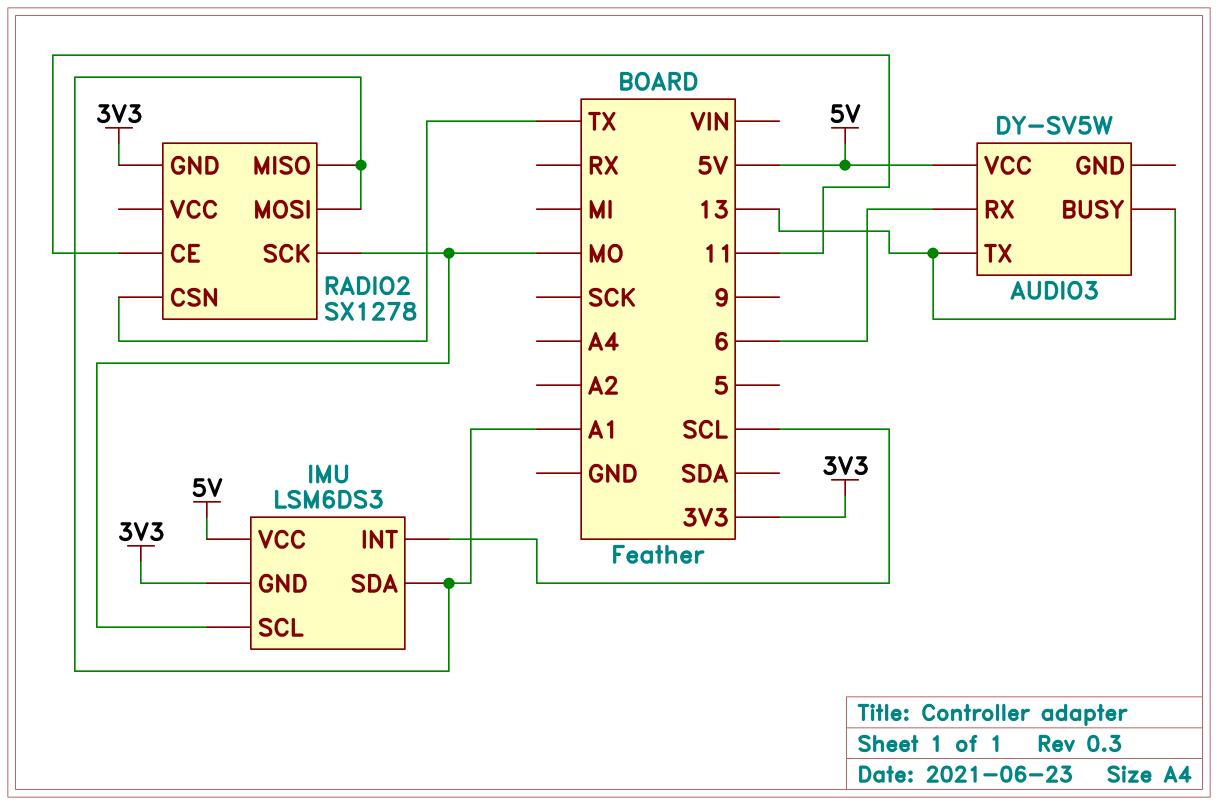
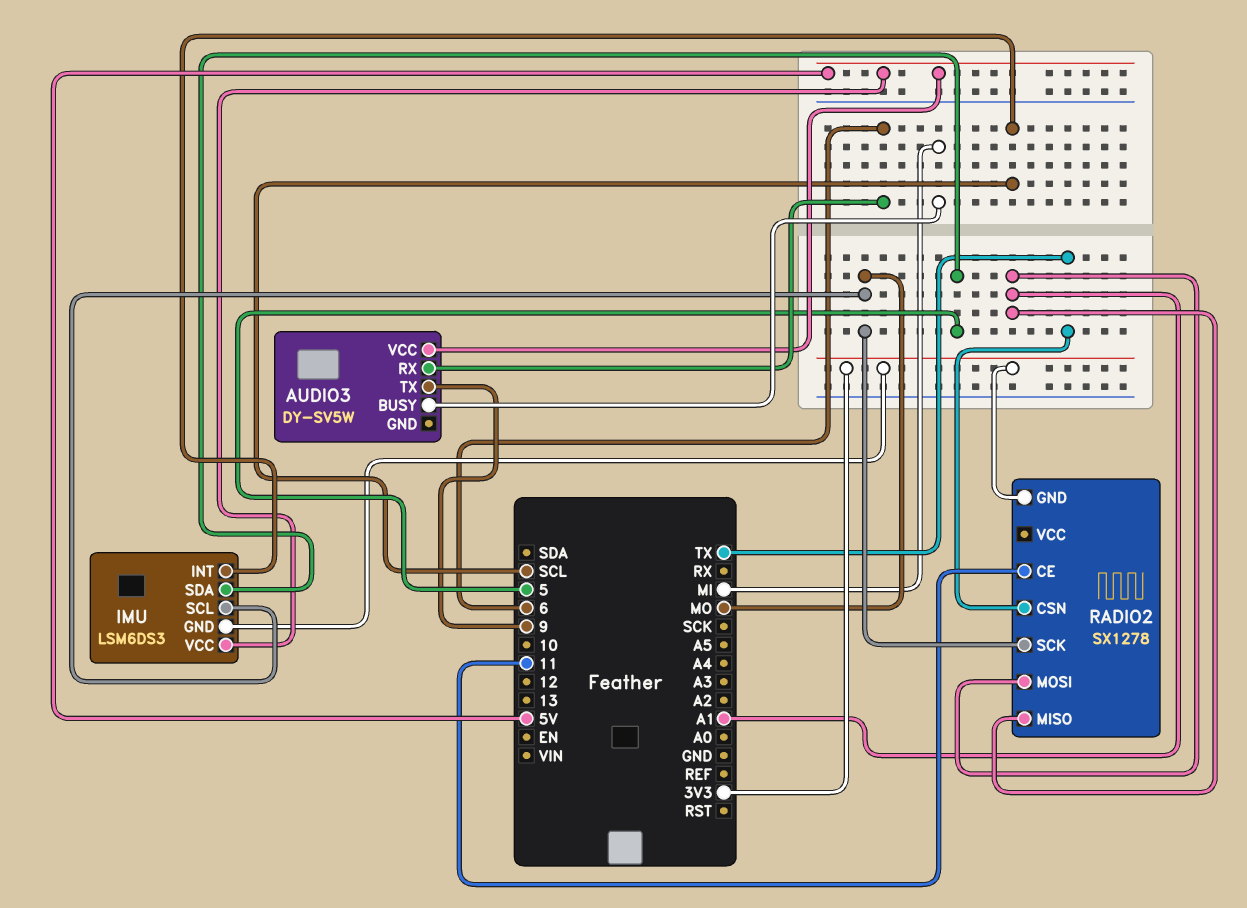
AUDIO3 pin BUSY: 13 -> MI
AUDIO3 pin TX: 13 -> 9
IMU pin SDA: A1 -> 5

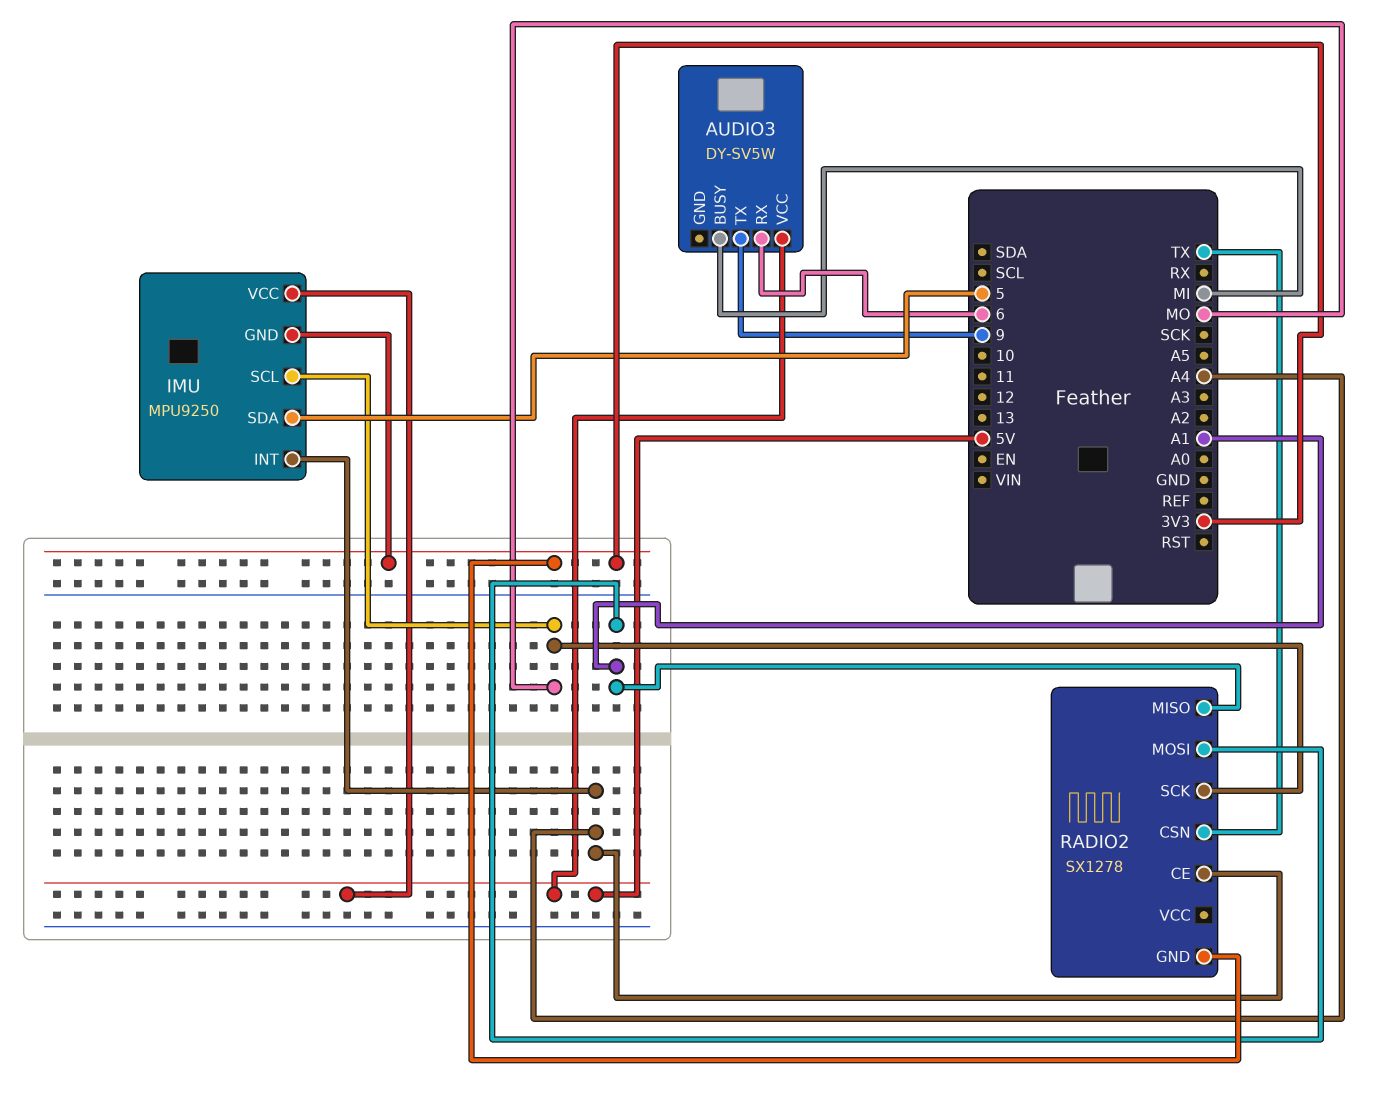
IMU: LSM6DS3 -> MPU9250
IMU pin INT: SCL -> A4
RADIO2 pin CE: 11 -> A4

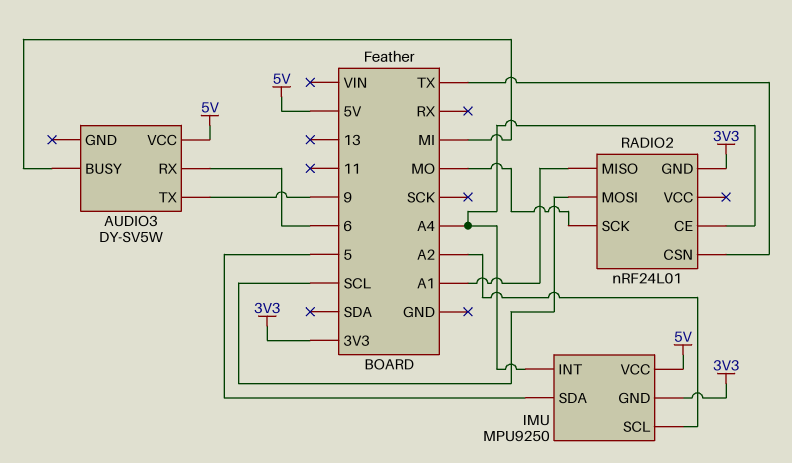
IMU pin SCL: MO -> A2
RADIO2: SX1278 -> nRF24L01
RADIO2 pin MOSI: A1 -> SCL

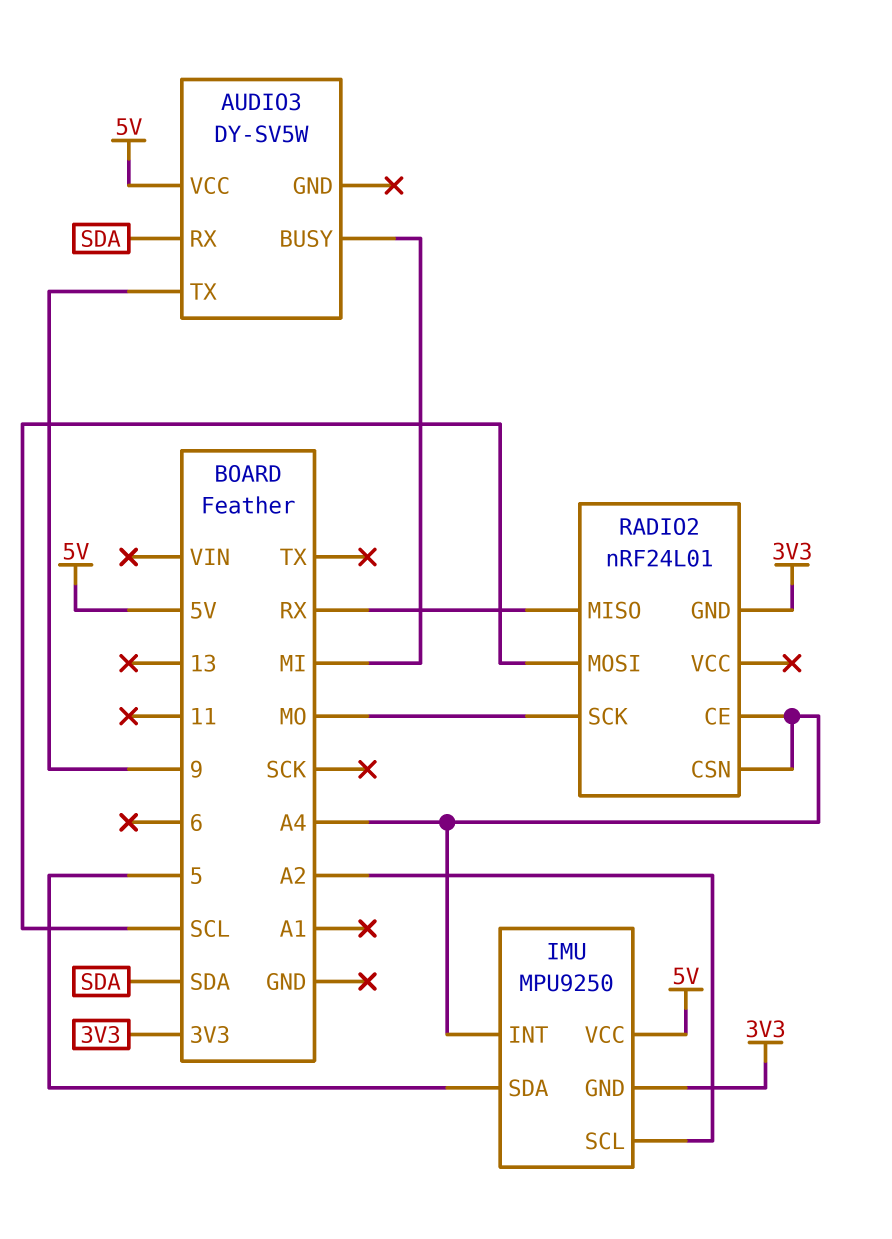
AUDIO3 pin RX: 6 -> SDA
RADIO2 pin CSN: TX -> A4
RADIO2 pin MISO: A1 -> RX

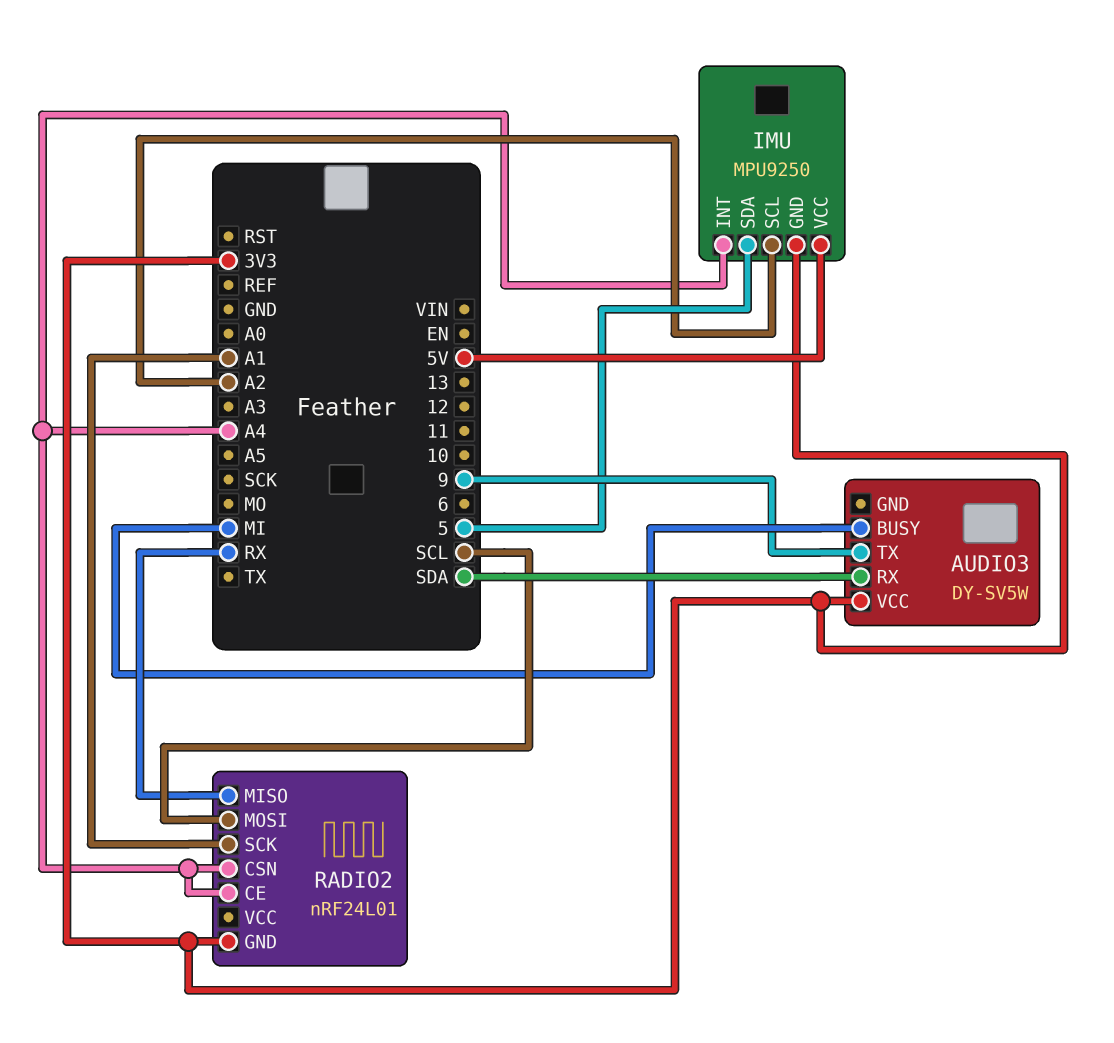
AUDIO3 pin VCC: 5V -> 3V3
RADIO2 pin SCK: MO -> A1

